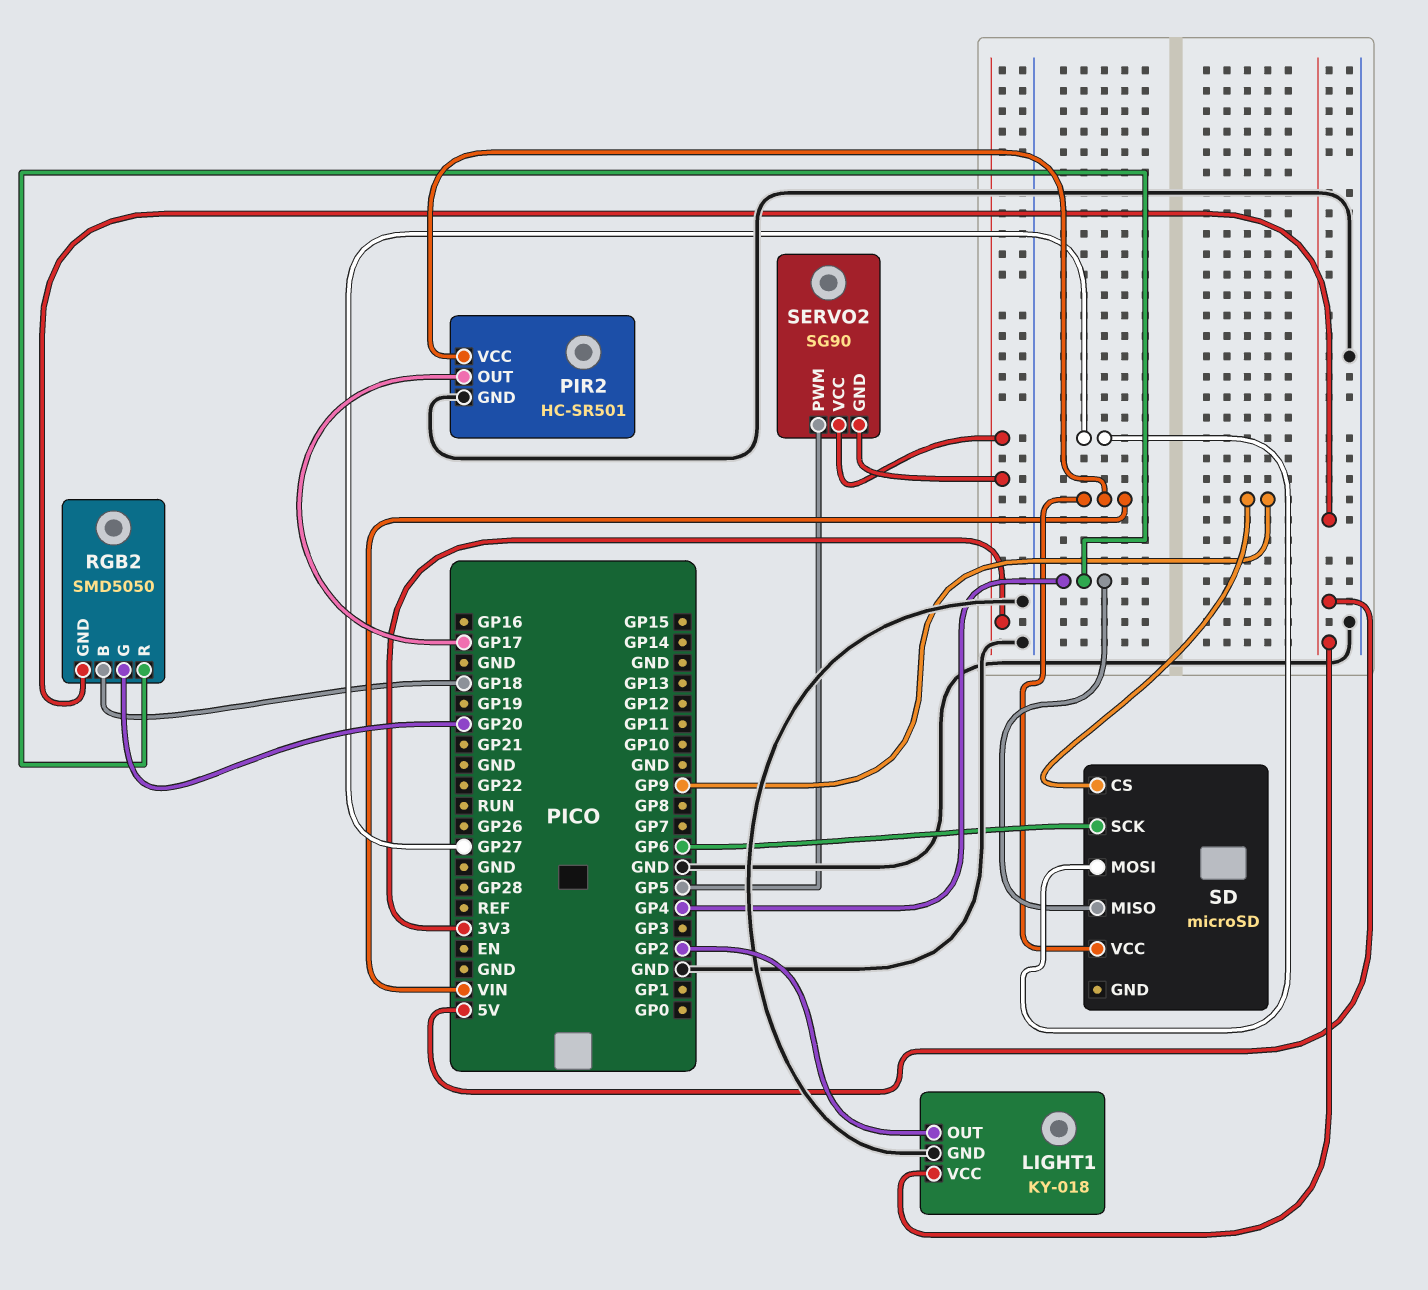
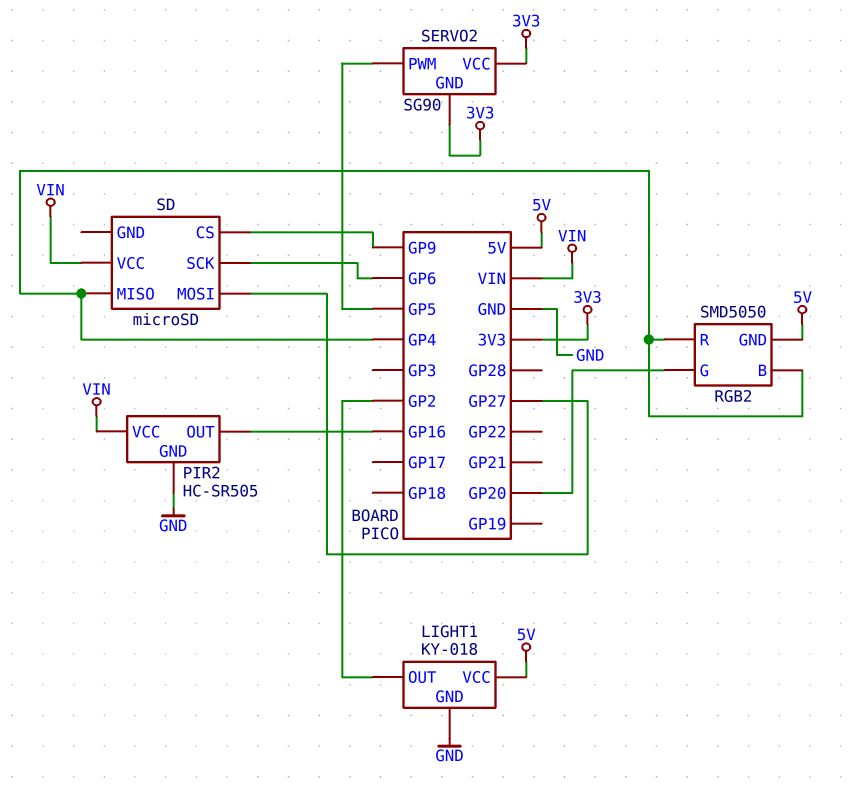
PIR2: HC-SR501 -> HC-SR505
PIR2 pin OUT: GP17 -> GP16
RGB2 pin B: GP18 -> GP4

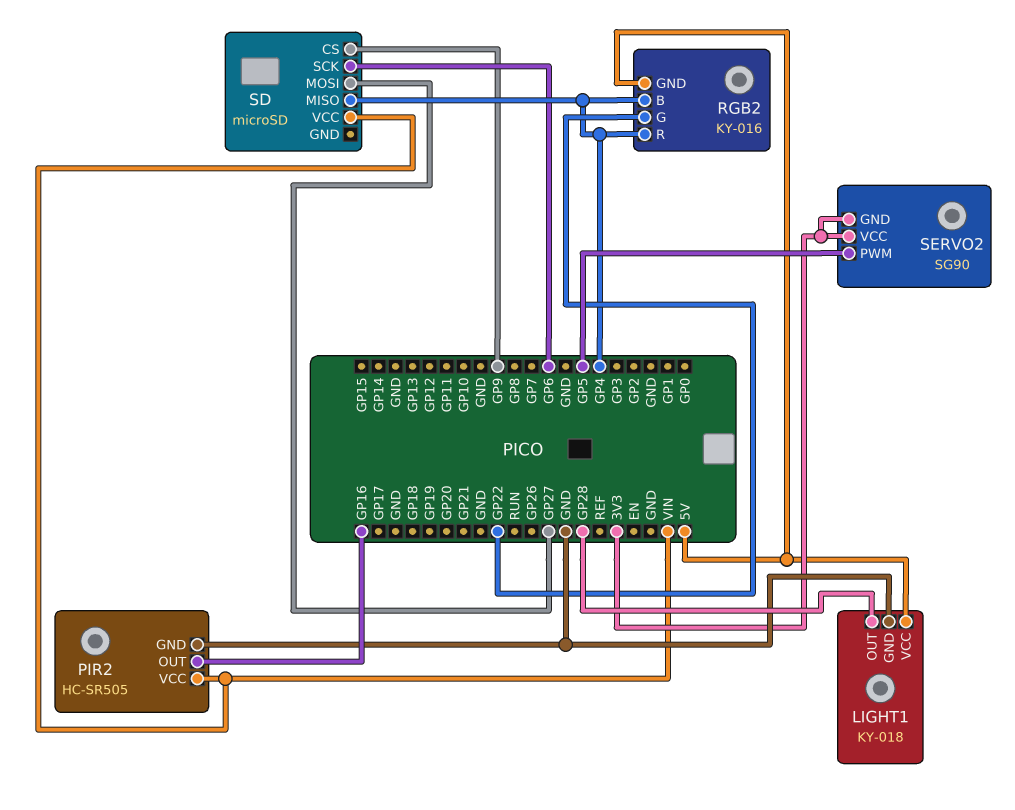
LIGHT1 pin OUT: GP2 -> GP28
RGB2: SMD5050 -> KY-016
RGB2 pin G: GP20 -> GP22

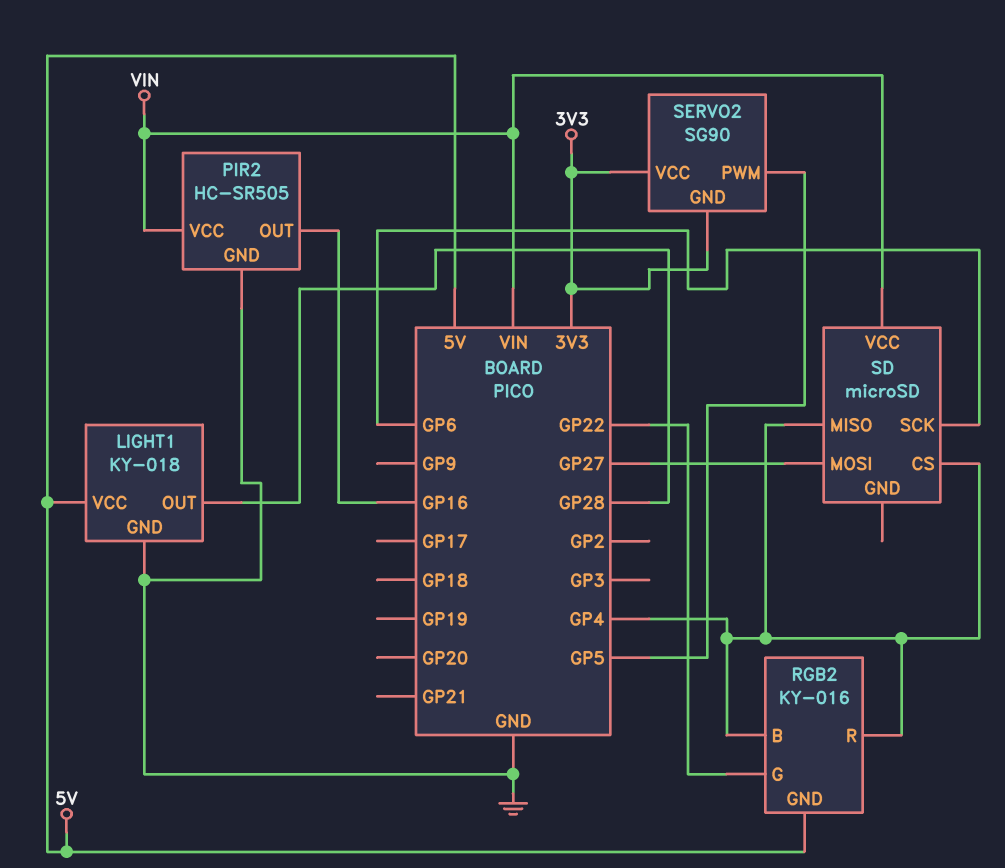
SD pin CS: GP9 -> GP4

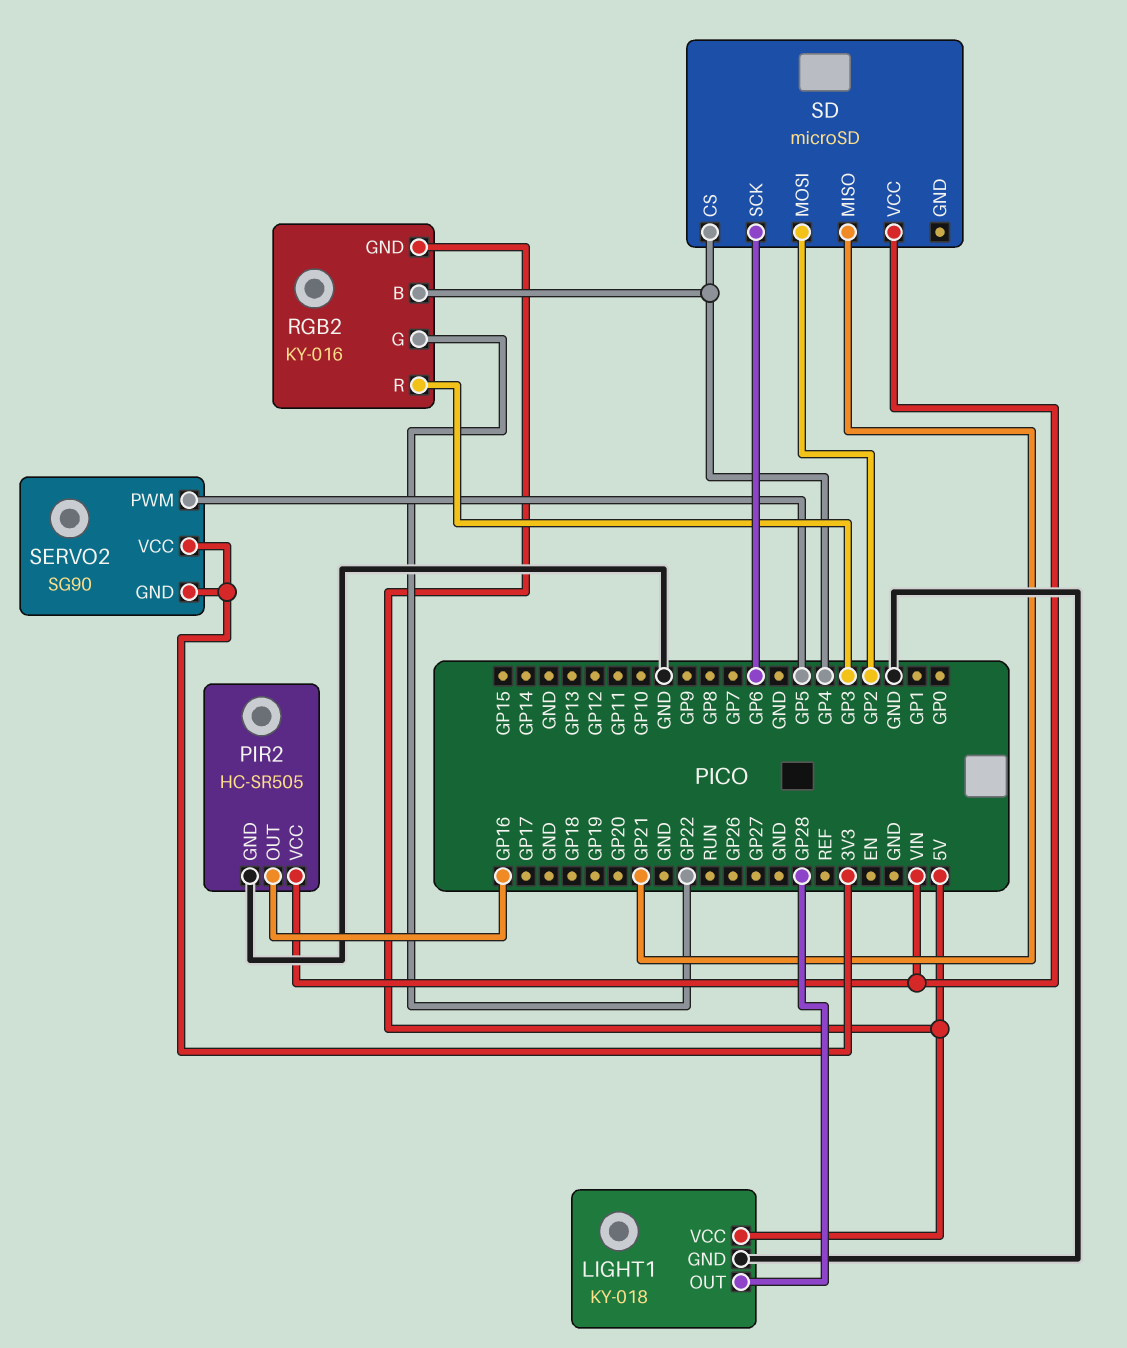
RGB2 pin R: GP4 -> GP3
SD pin MISO: GP4 -> GP21
SD pin MOSI: GP27 -> GP2

